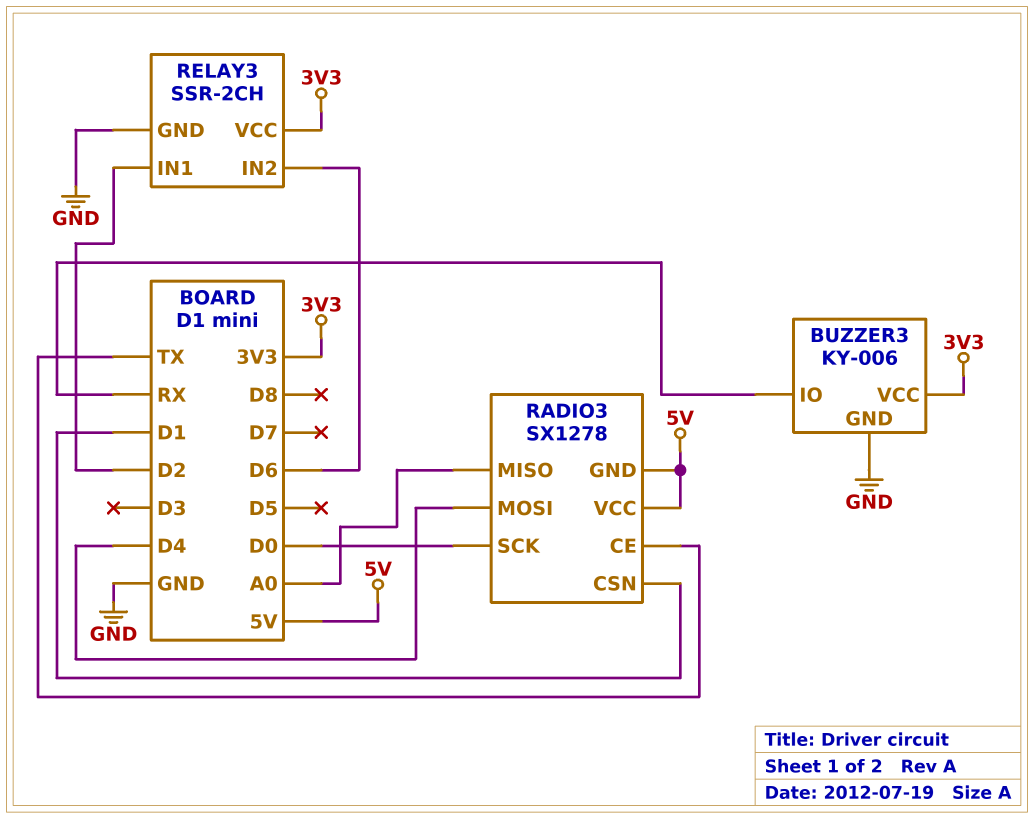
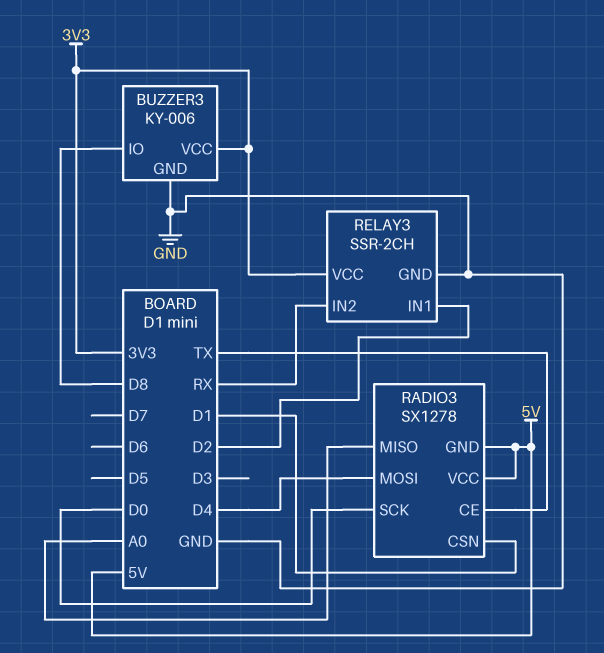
BUZZER3 pin IO: RX -> D8
RELAY3 pin IN2: D6 -> RX

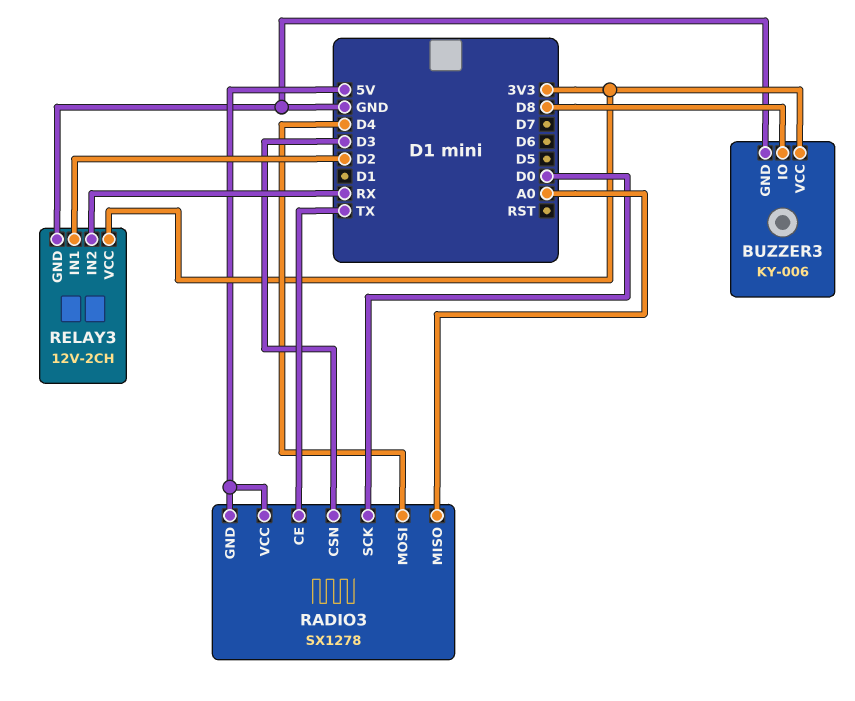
RADIO3 pin CSN: D1 -> D3
RELAY3: SSR-2CH -> 12V-2CH

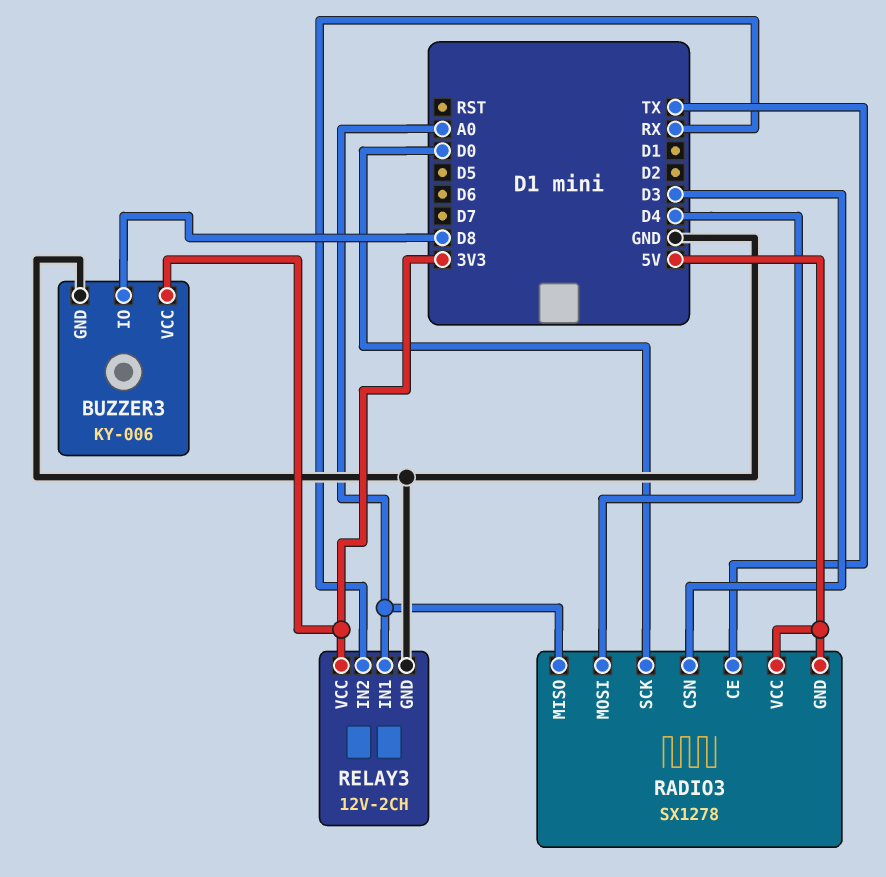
RELAY3 pin IN1: D2 -> A0

